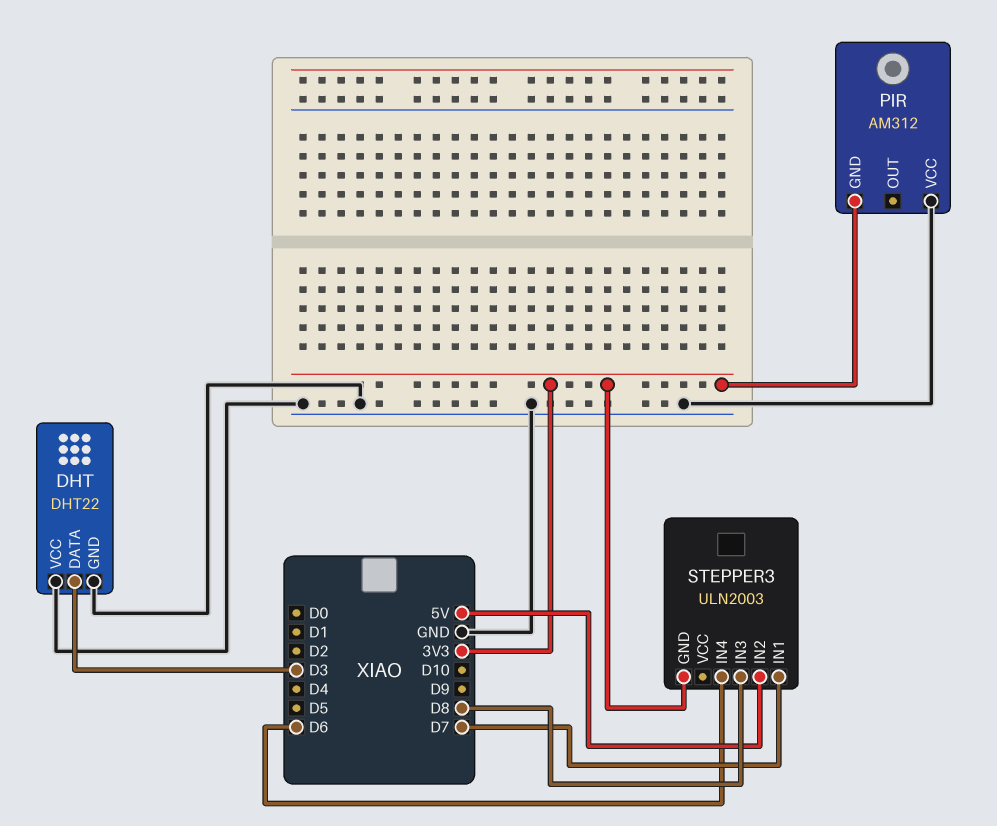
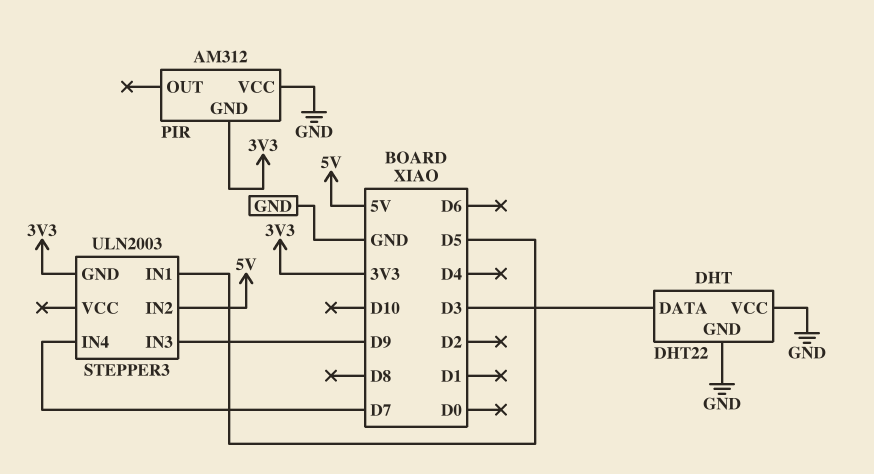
STEPPER3 pin IN1: D7 -> D5
STEPPER3 pin IN3: D8 -> D9
STEPPER3 pin IN4: D6 -> D7

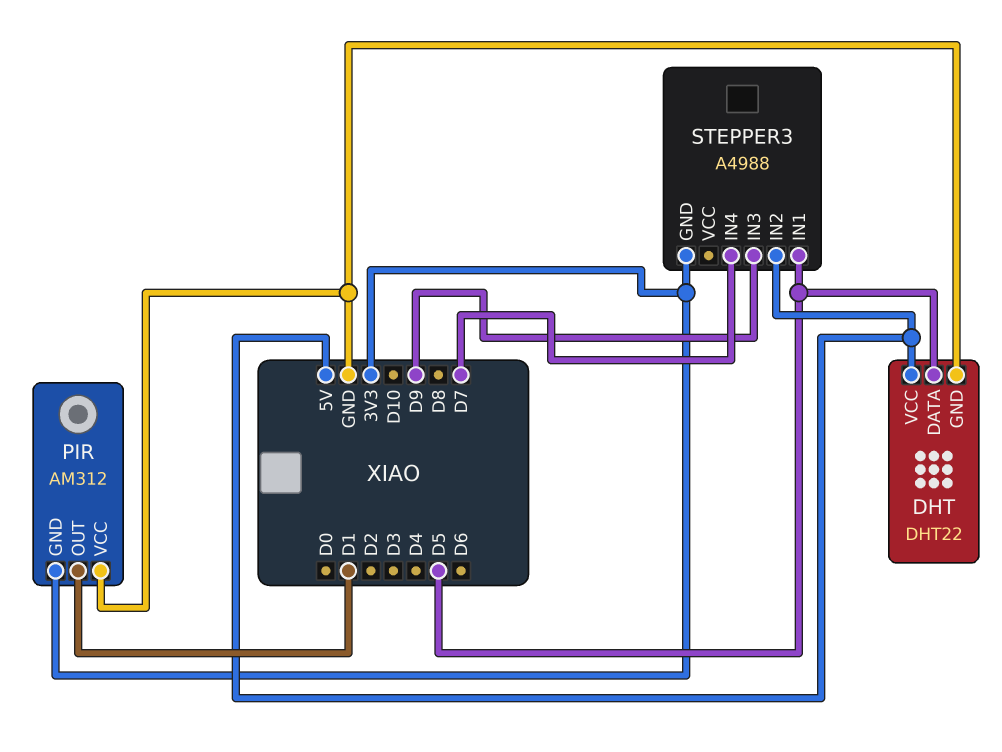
DHT pin DATA: D3 -> D5
DHT pin VCC: GND -> 5V
PIR pin OUT: none -> D1
STEPPER3: ULN2003 -> A4988

